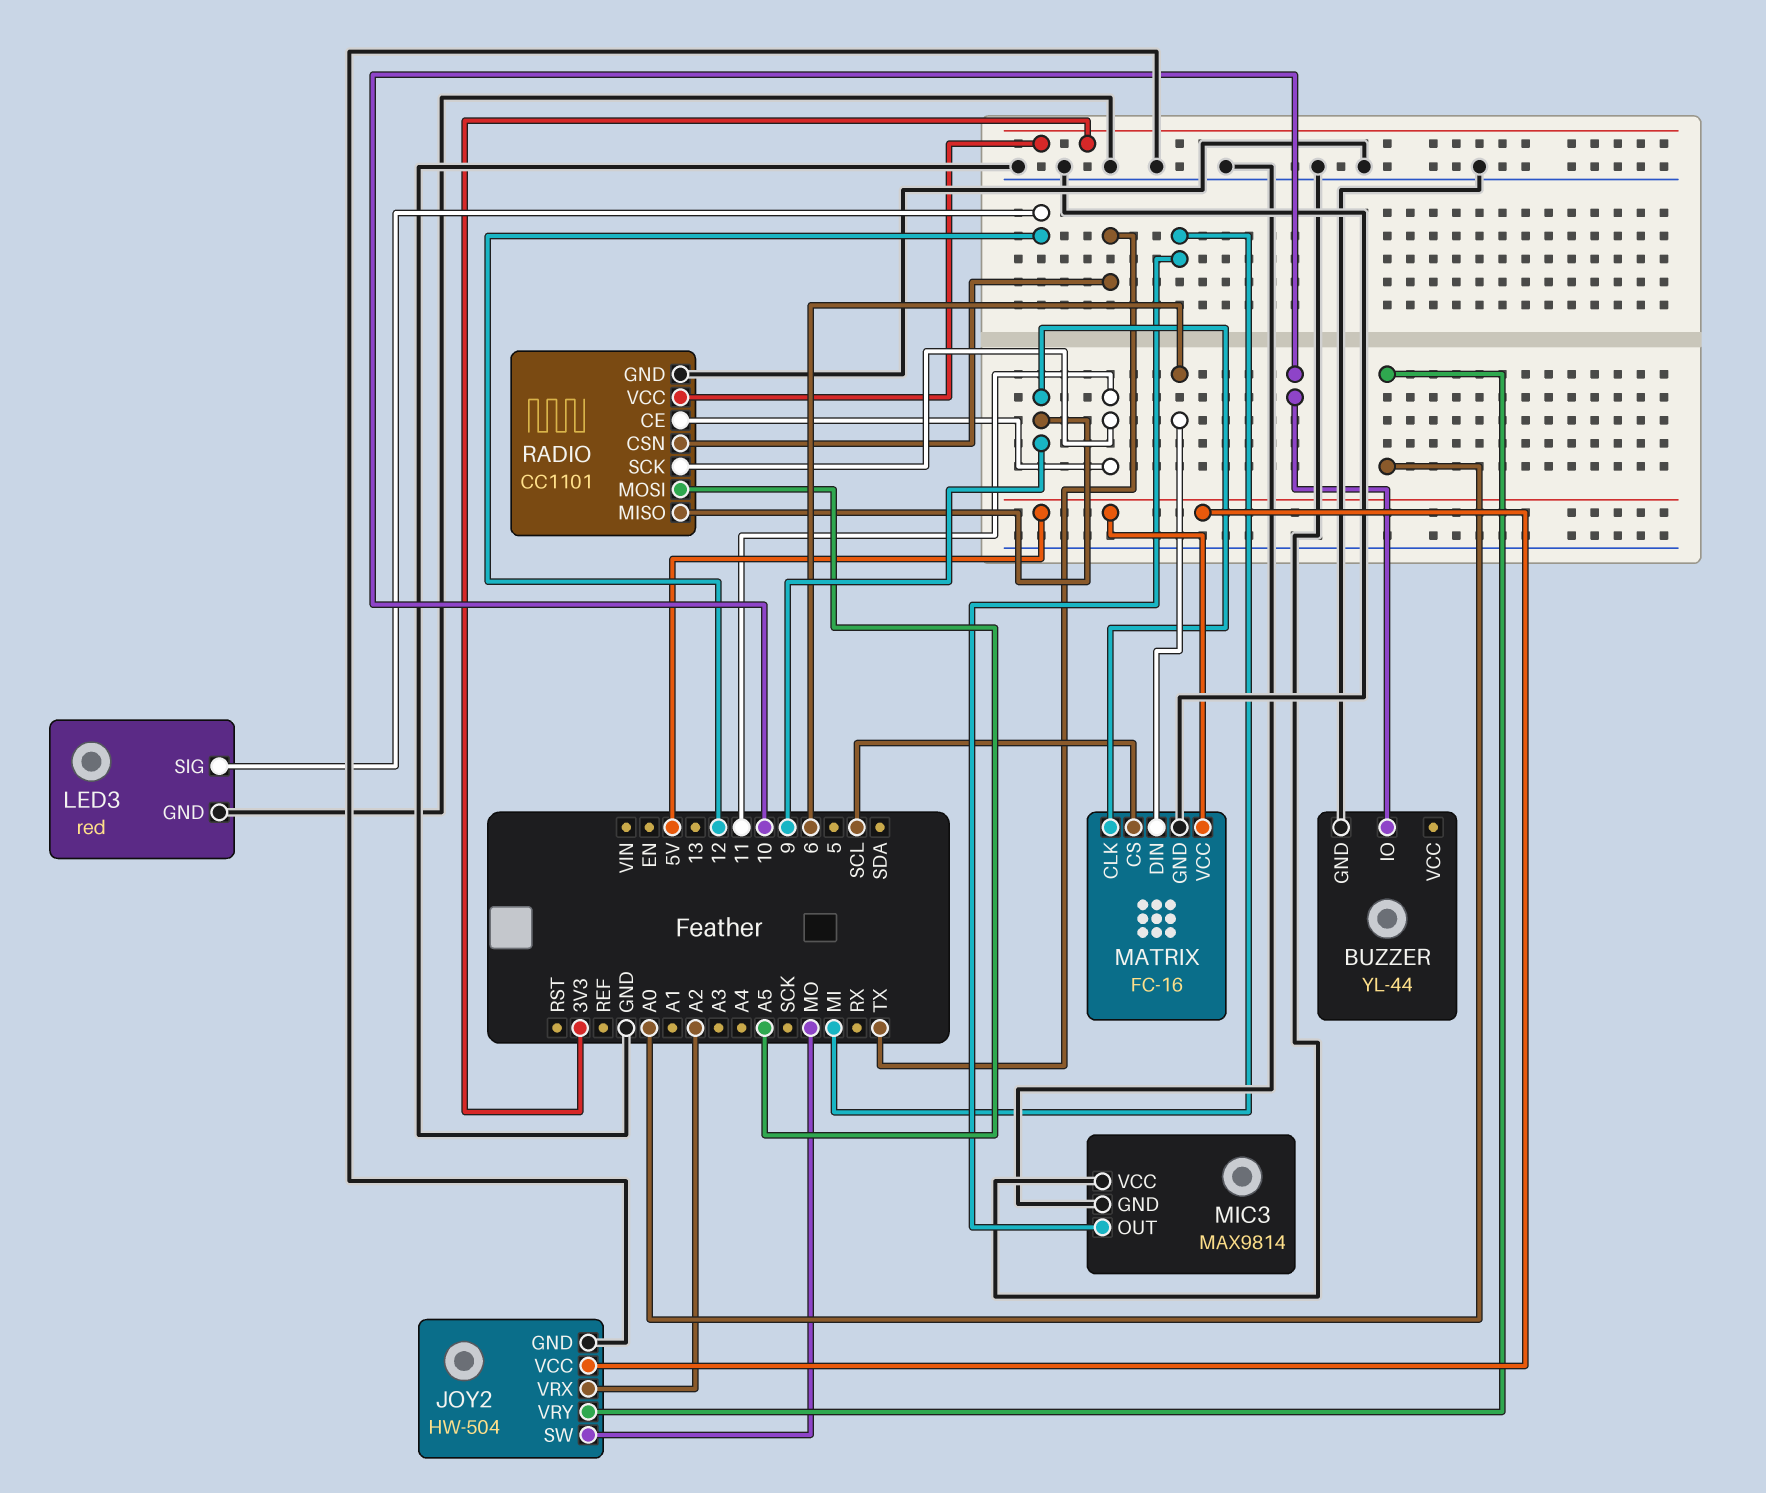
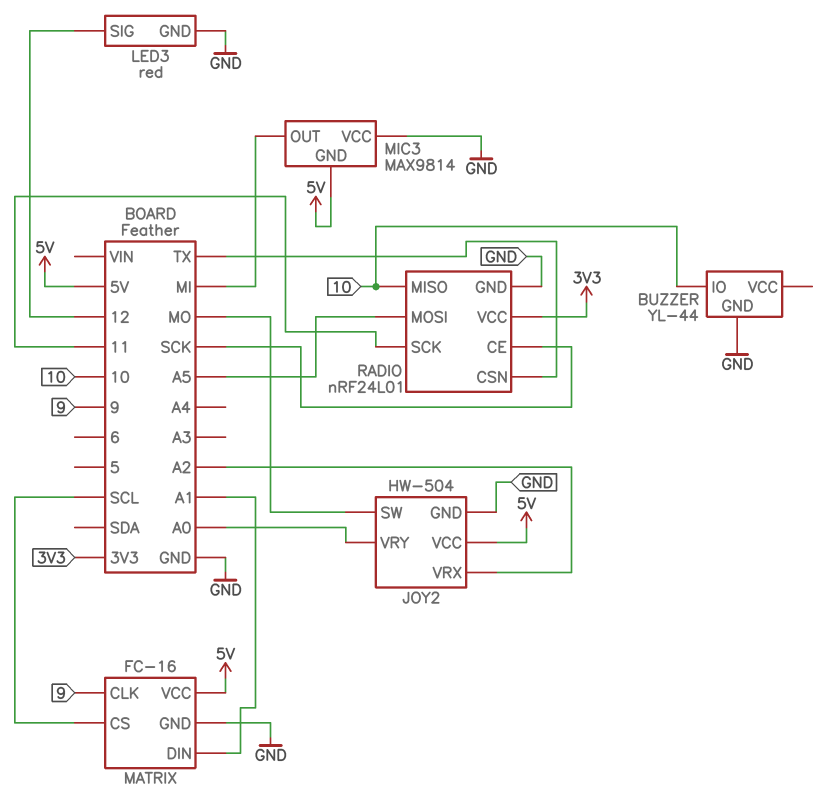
MATRIX pin DIN: 6 -> A1
MIC3 pin GND: GND -> 5V
RADIO: CC1101 -> nRF24L01
RADIO pin CE: 11 -> SCK
RADIO pin MISO: 9 -> 10

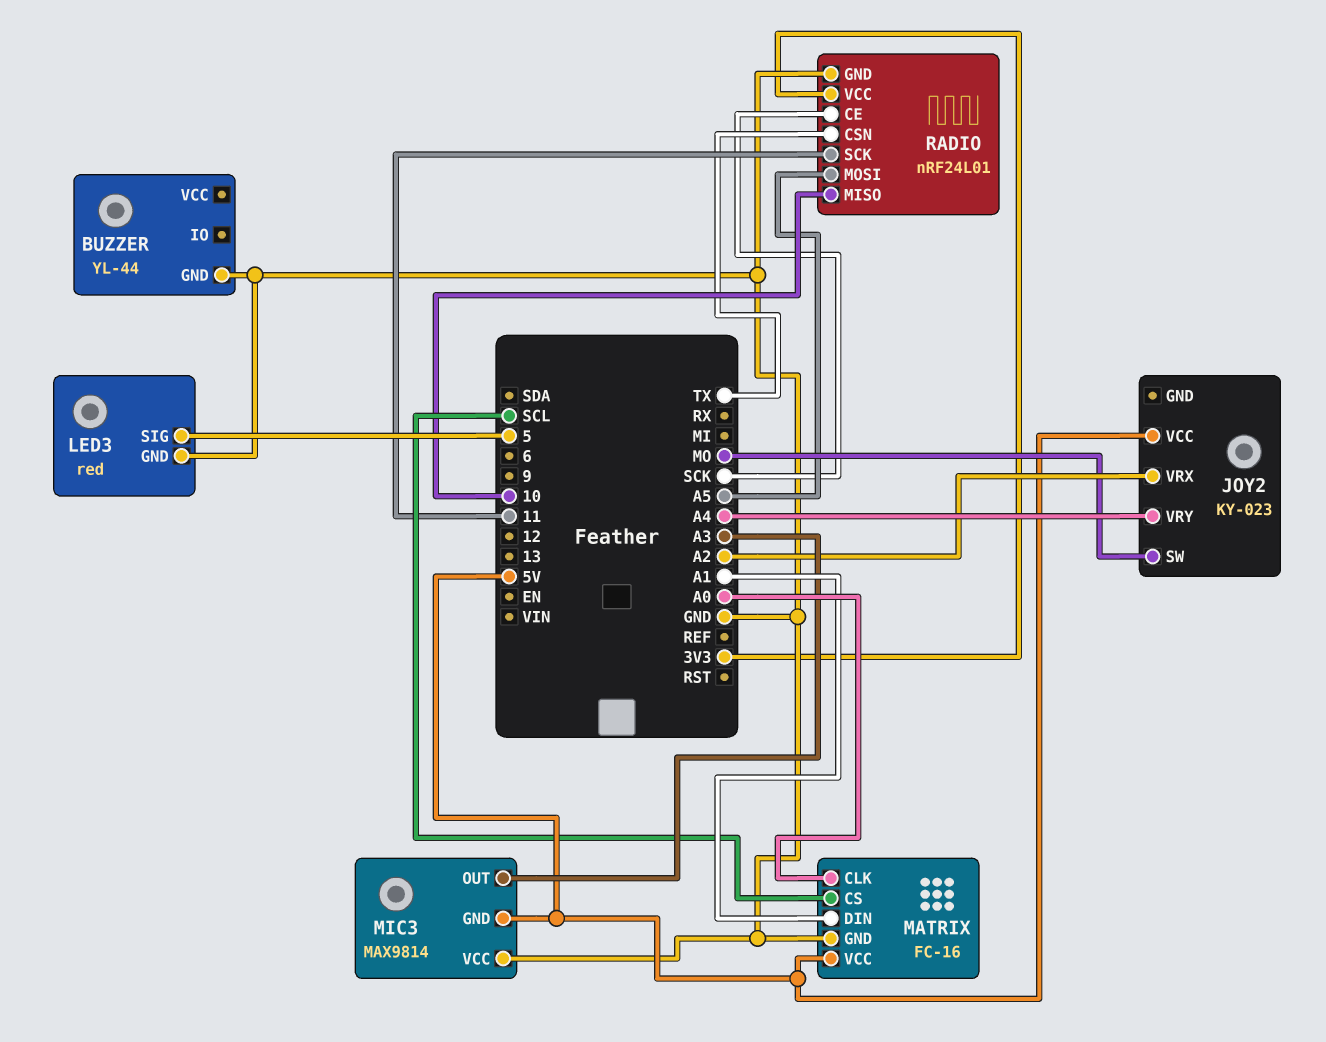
BUZZER pin IO: 10 -> none
JOY2: HW-504 -> KY-023
JOY2 pin GND: GND -> none
JOY2 pin VRY: A0 -> A4
LED3 pin SIG: 12 -> 5
MATRIX pin CLK: 9 -> A0
MIC3 pin OUT: MI -> A3

